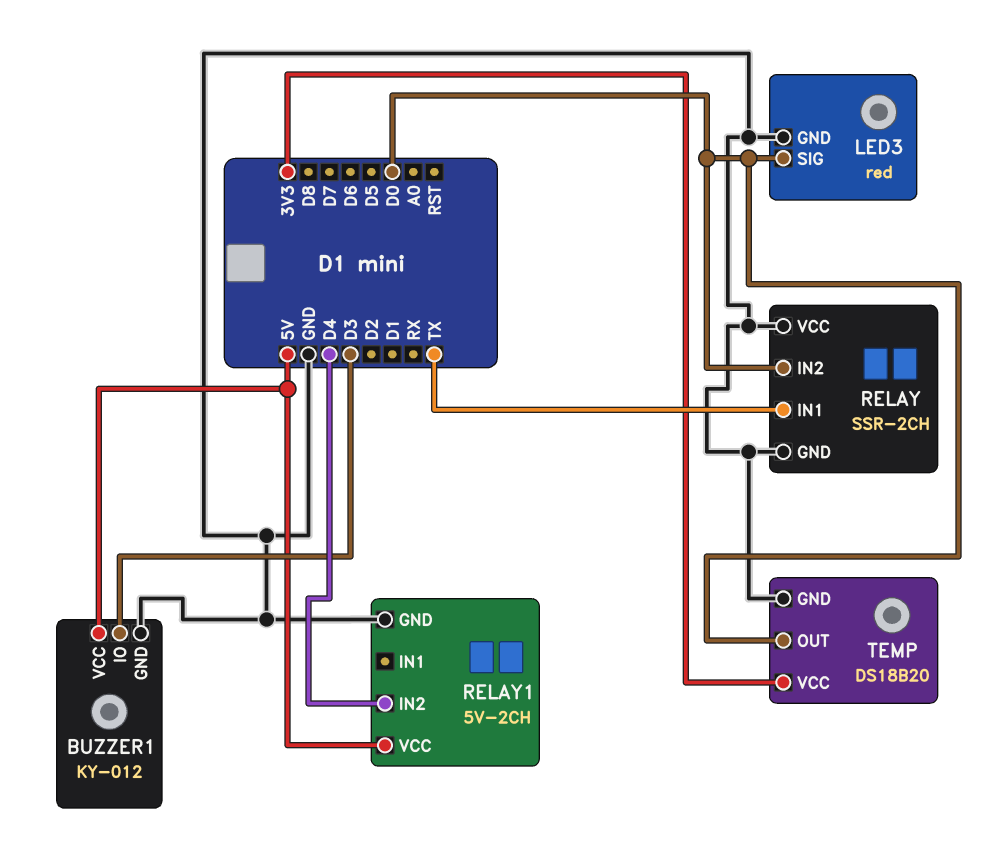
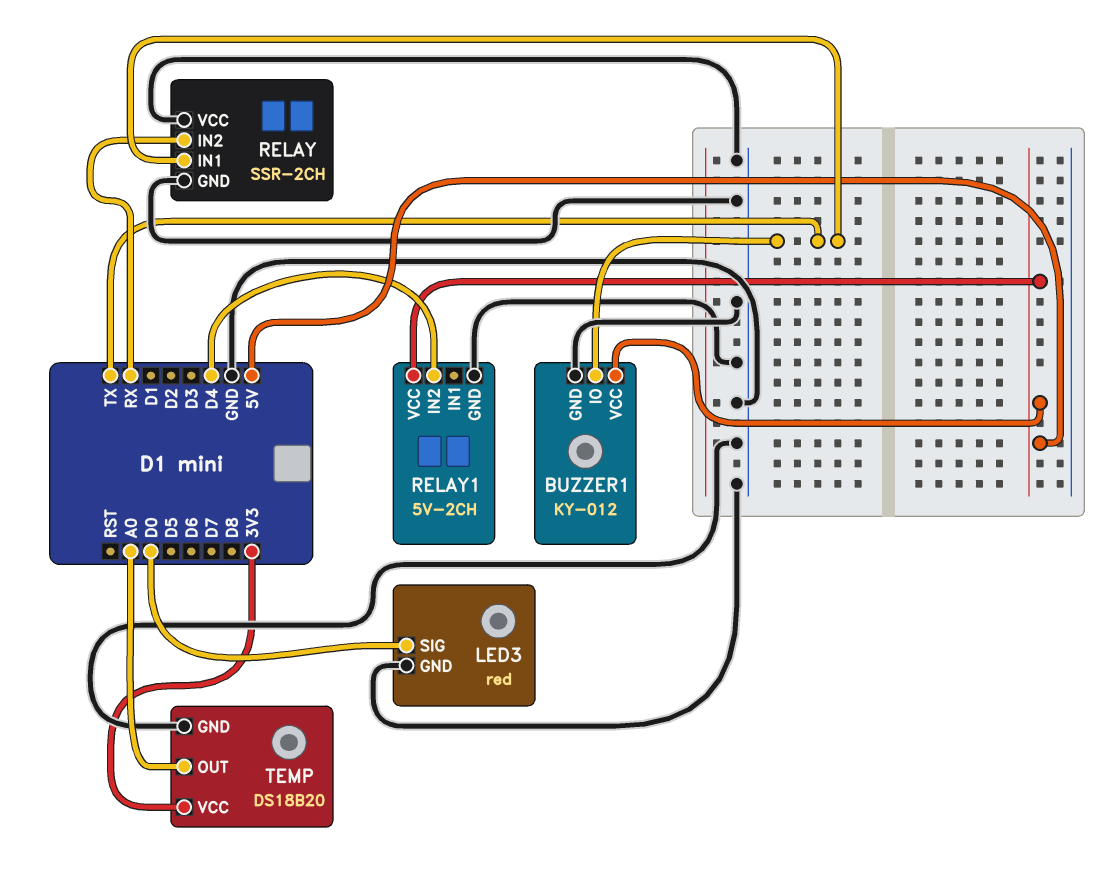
BUZZER1 pin IO: D3 -> TX
RELAY pin IN2: D0 -> RX
TEMP pin OUT: D0 -> A0

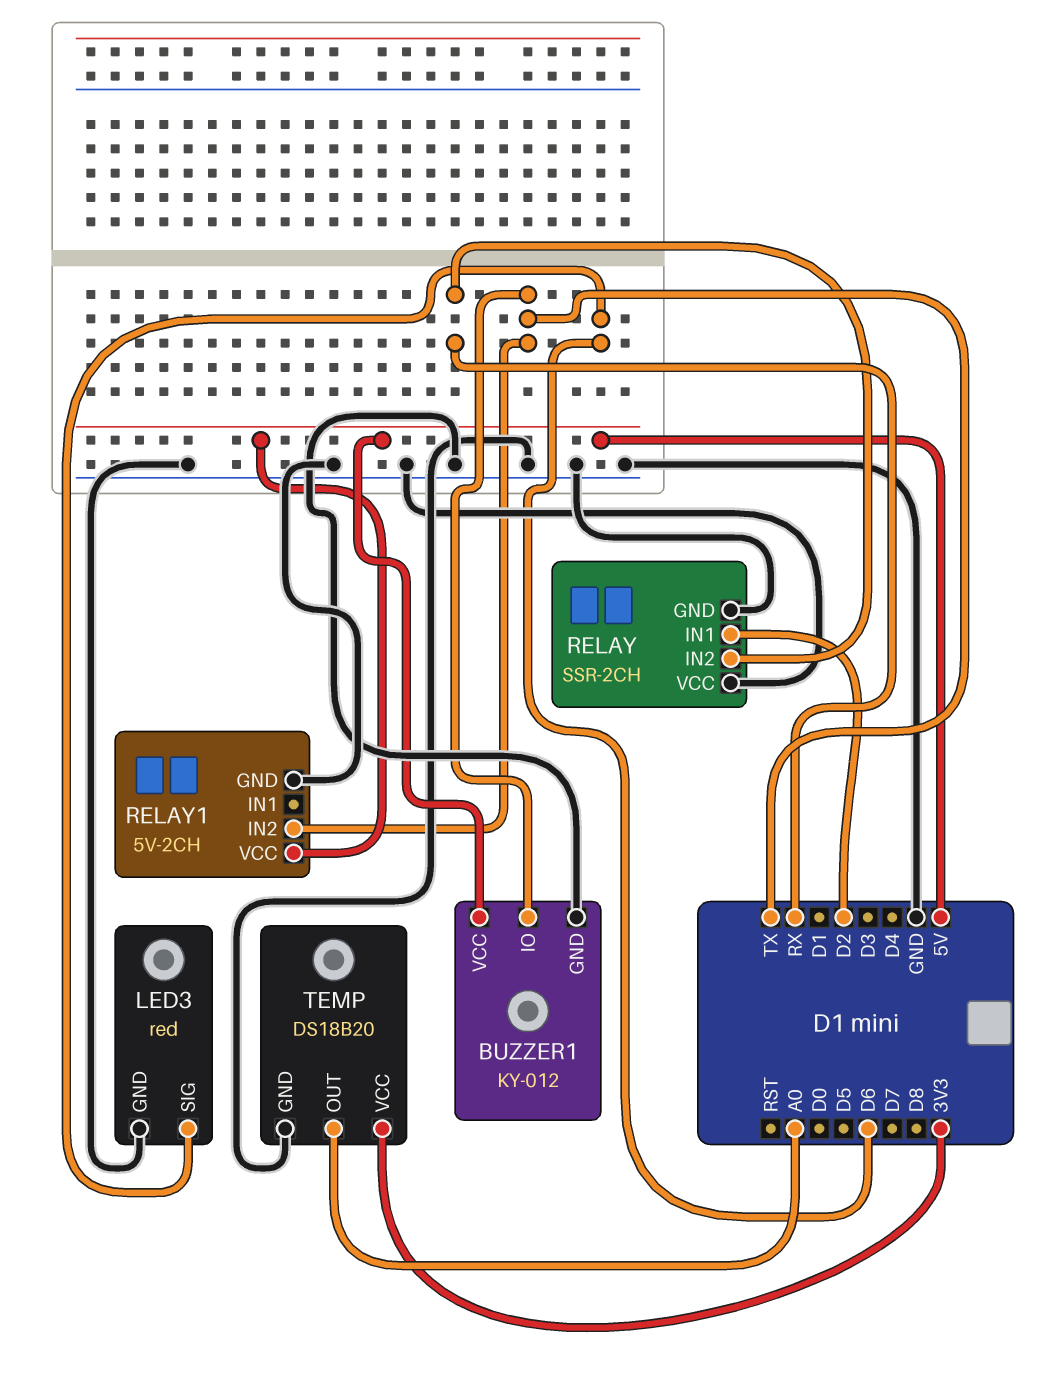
LED3 pin SIG: D0 -> D6
RELAY pin IN1: TX -> D2
RELAY1 pin IN2: D4 -> TX

